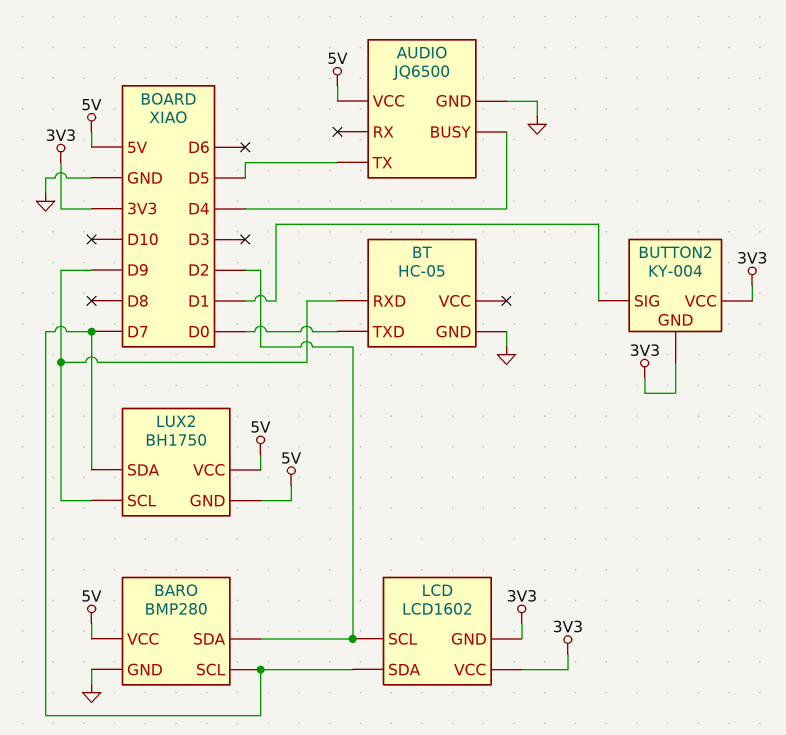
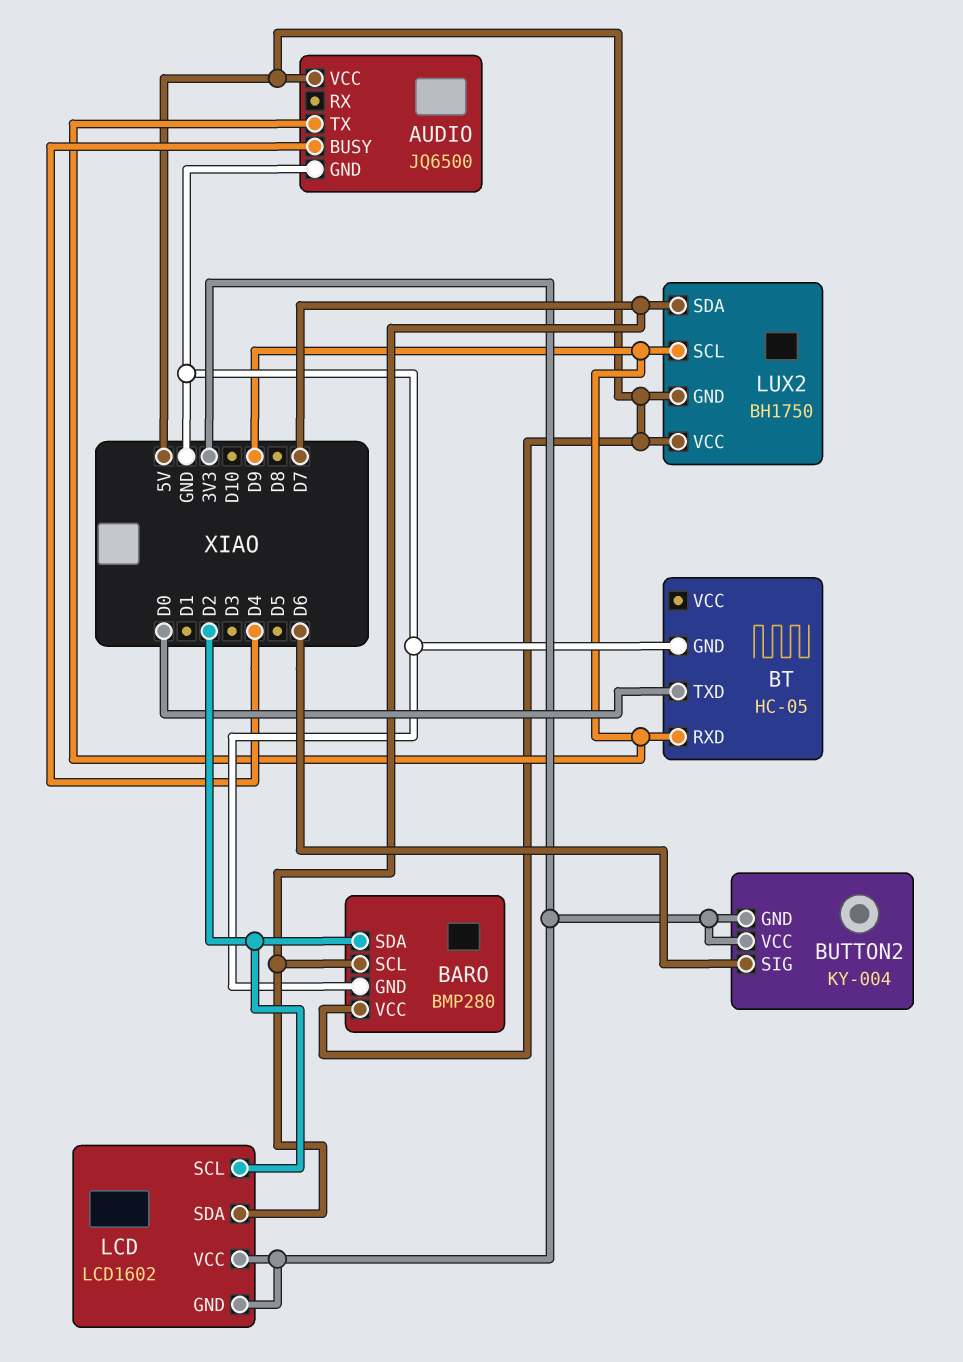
AUDIO pin TX: D5 -> D9
BUTTON2 pin SIG: D1 -> D6

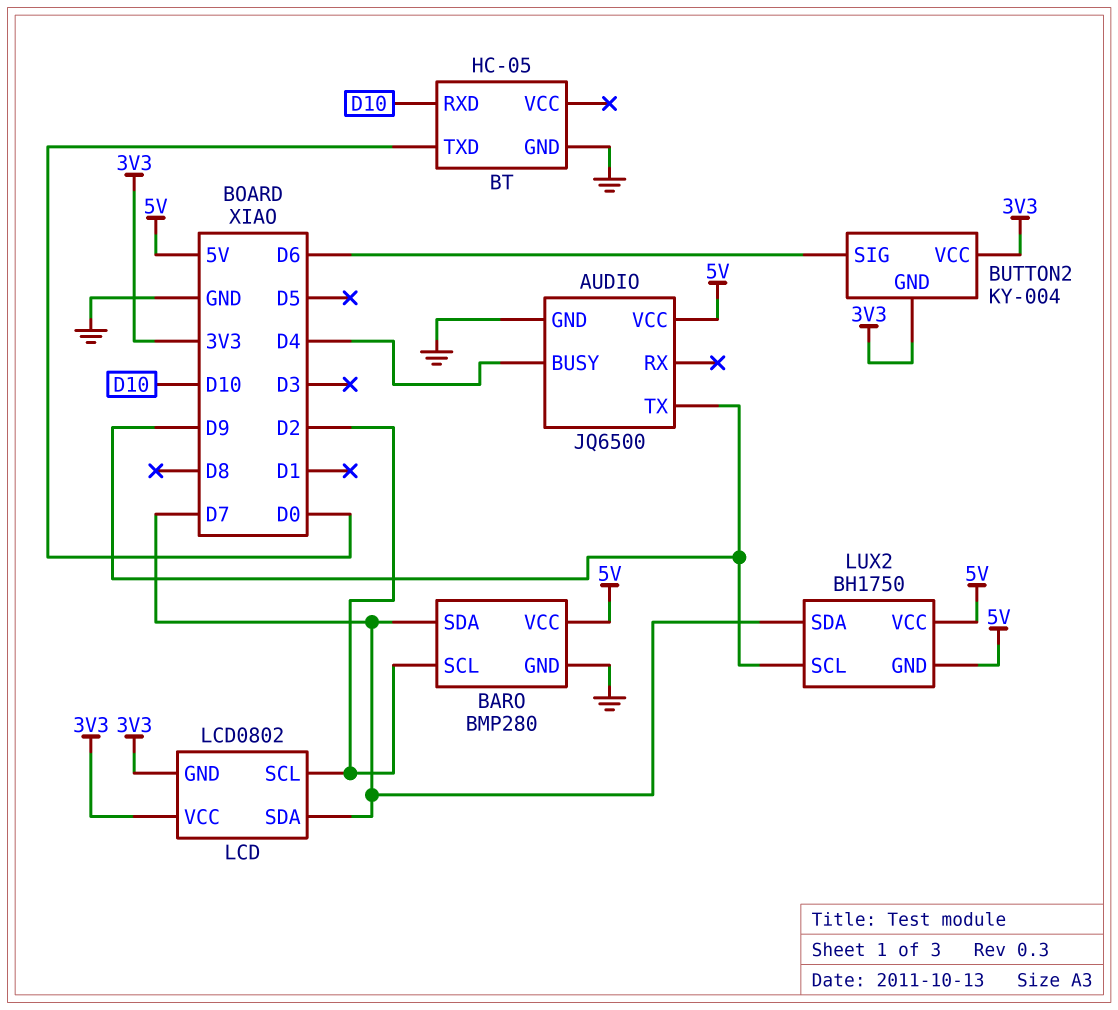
BARO pin SCL: D7 -> D2
BARO pin SDA: D2 -> D7
BT pin RXD: D9 -> D10
LCD: LCD1602 -> LCD0802

